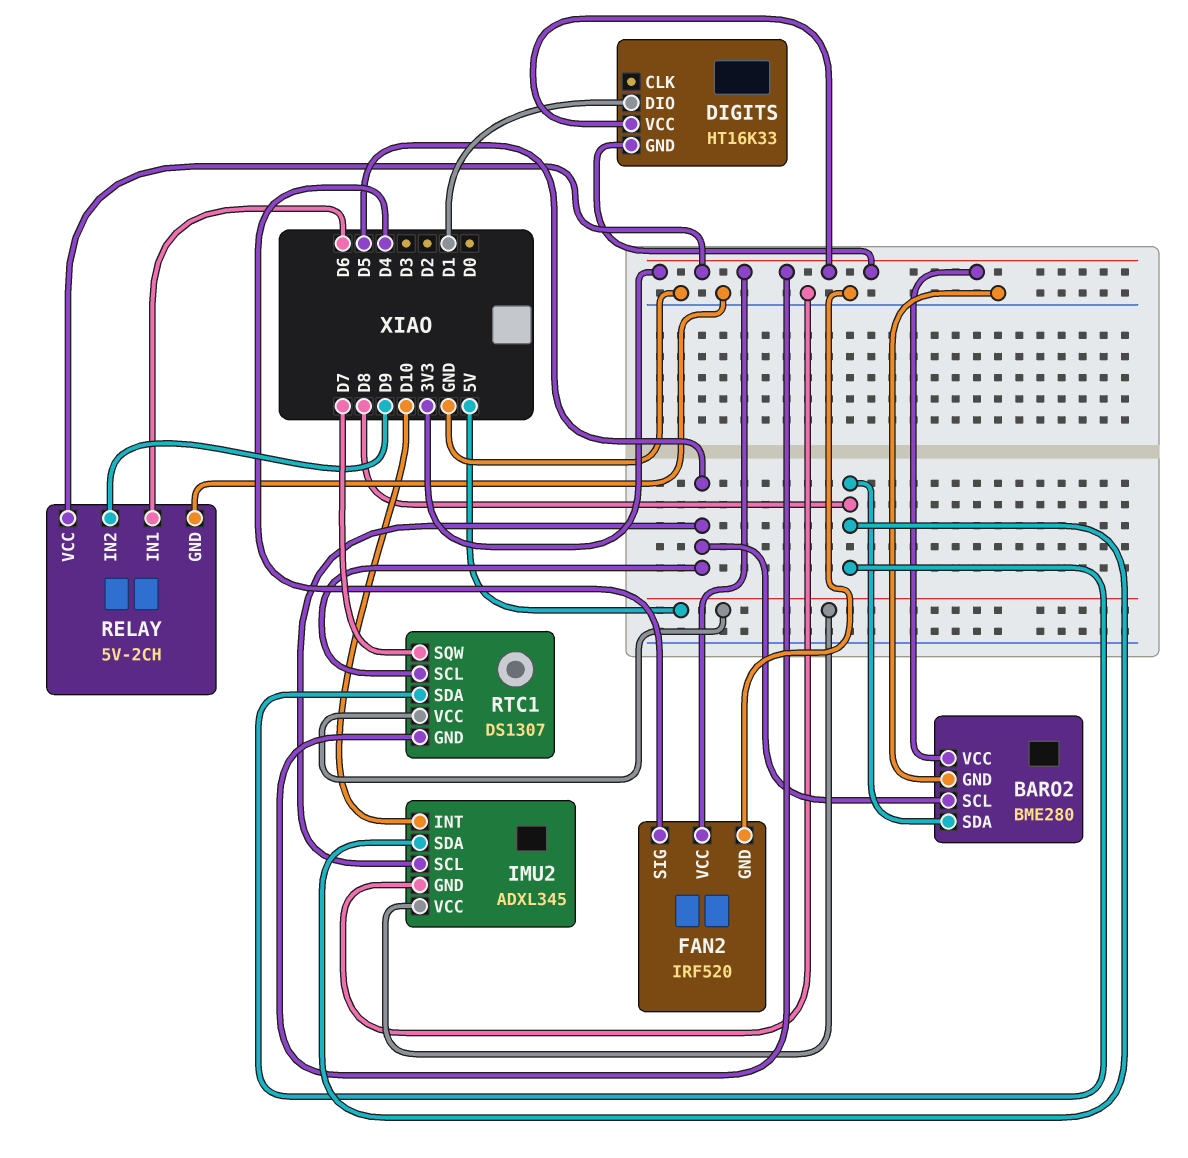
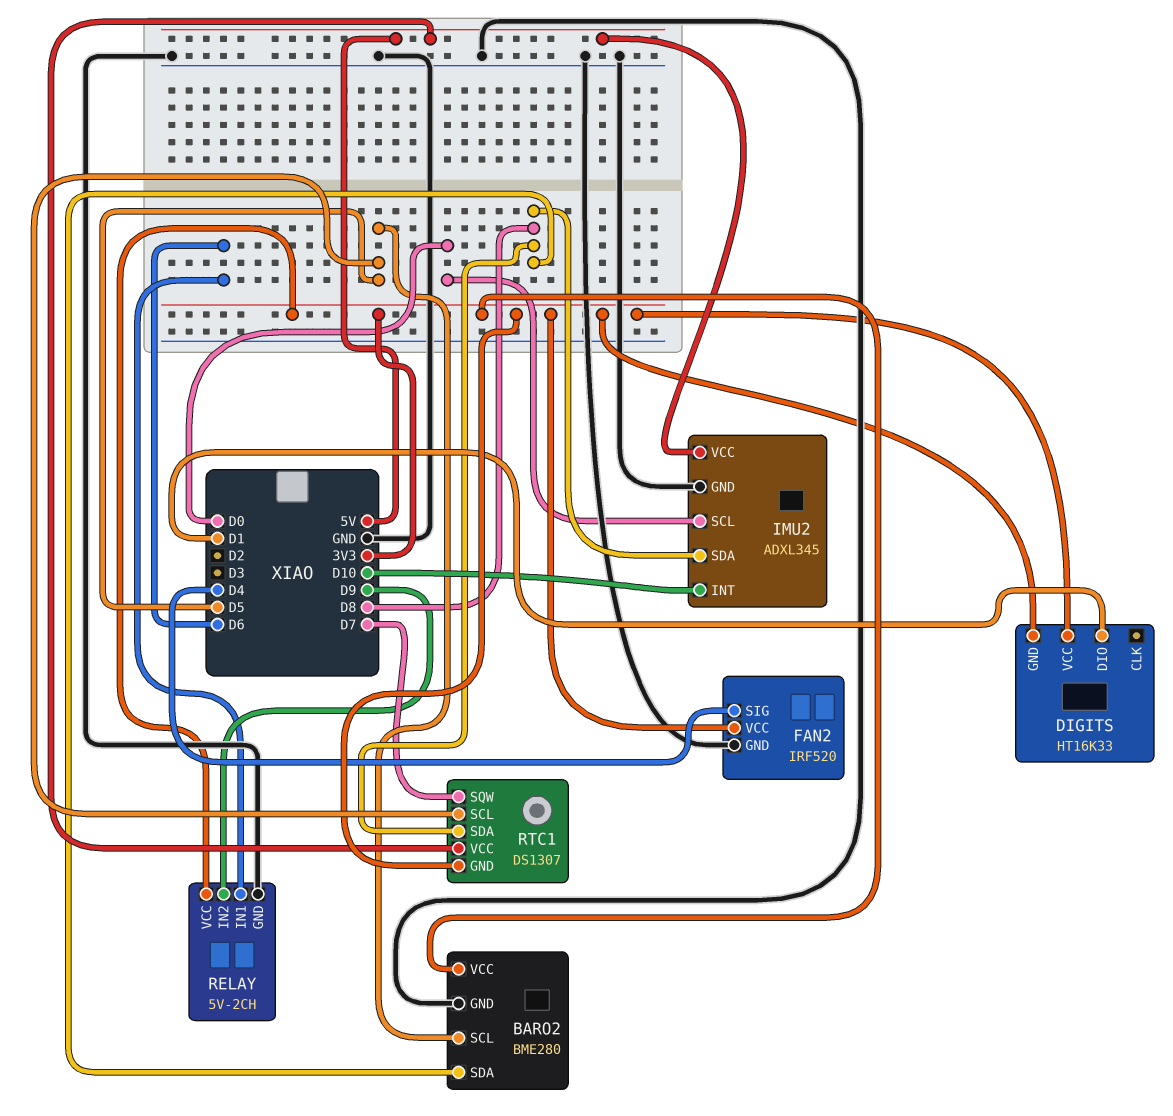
IMU2 pin SCL: D5 -> D0

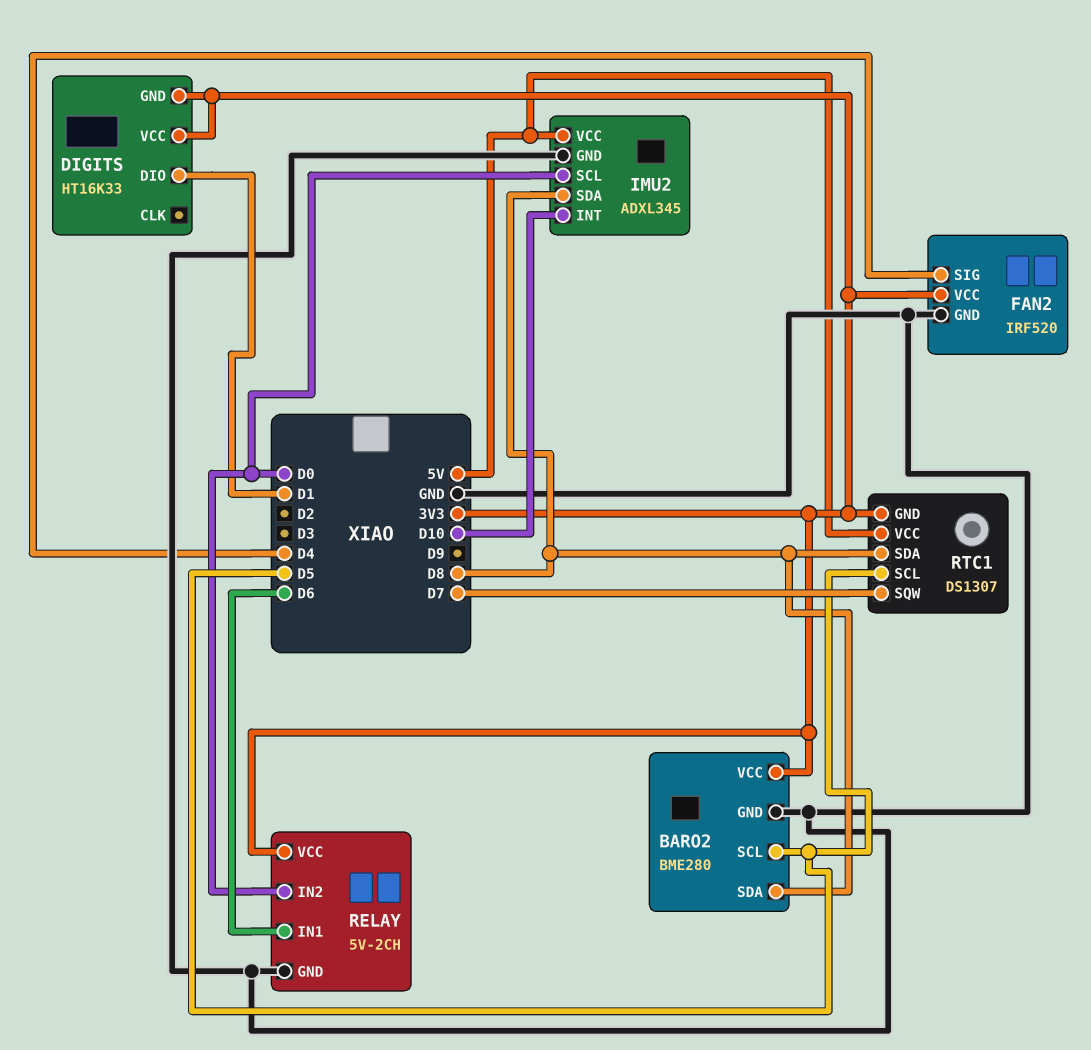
RELAY pin IN2: D9 -> D0

